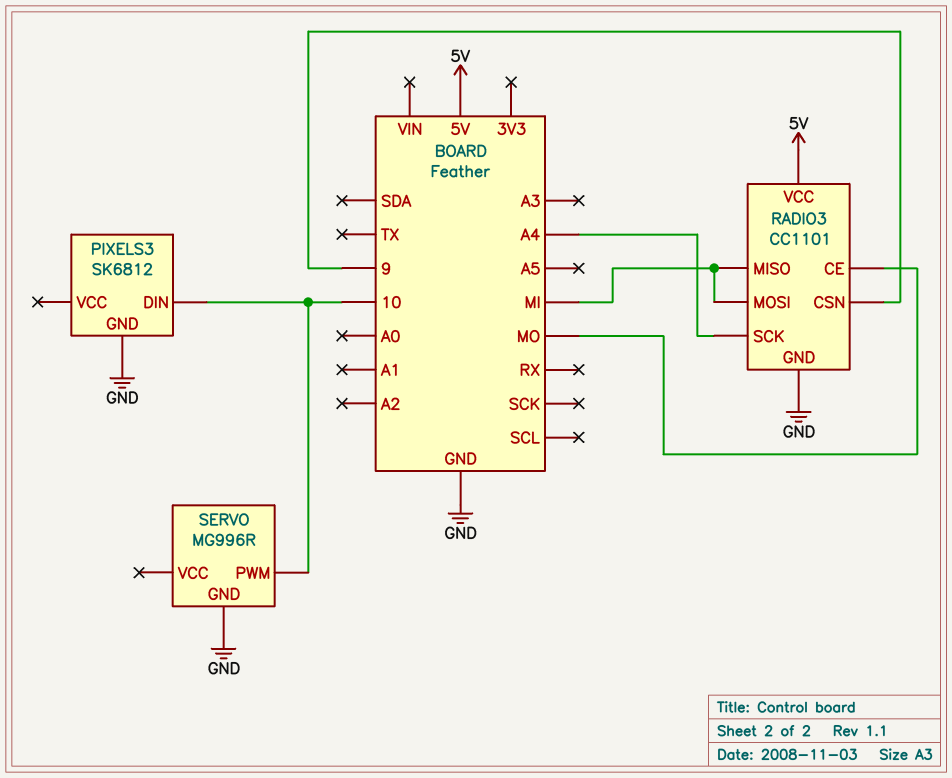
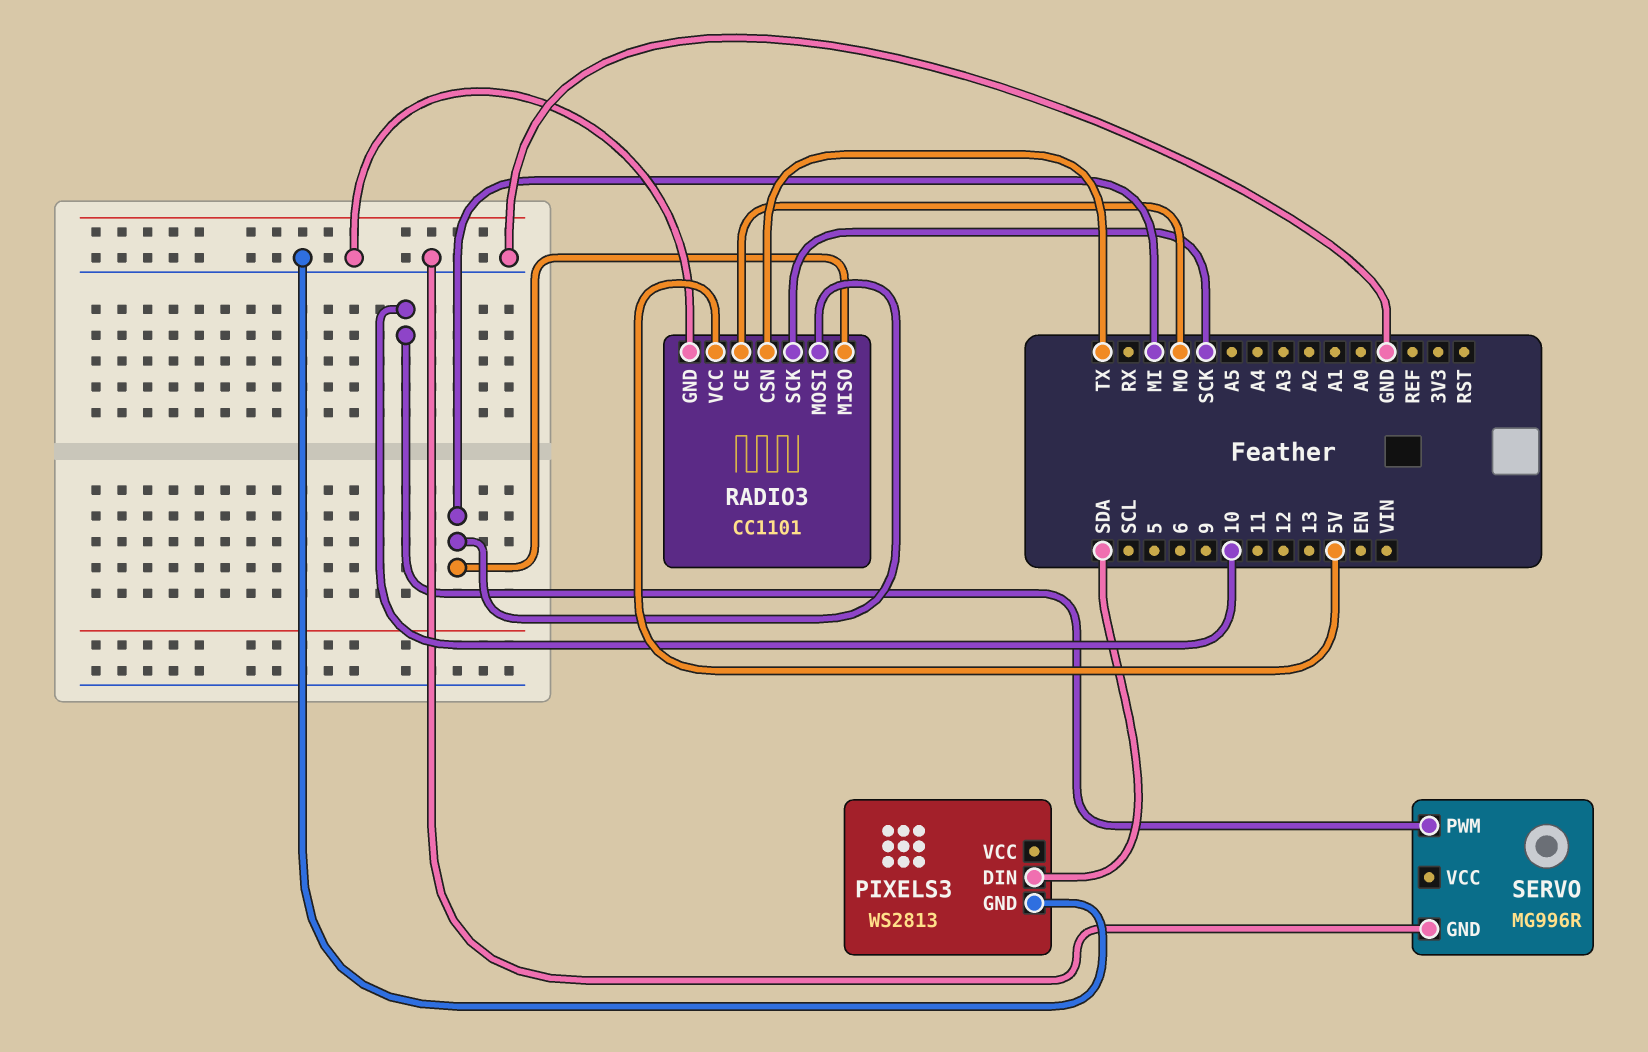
PIXELS3: SK6812 -> WS2813
PIXELS3 pin DIN: 10 -> SDA
RADIO3 pin CSN: 9 -> TX
RADIO3 pin SCK: A4 -> SCK

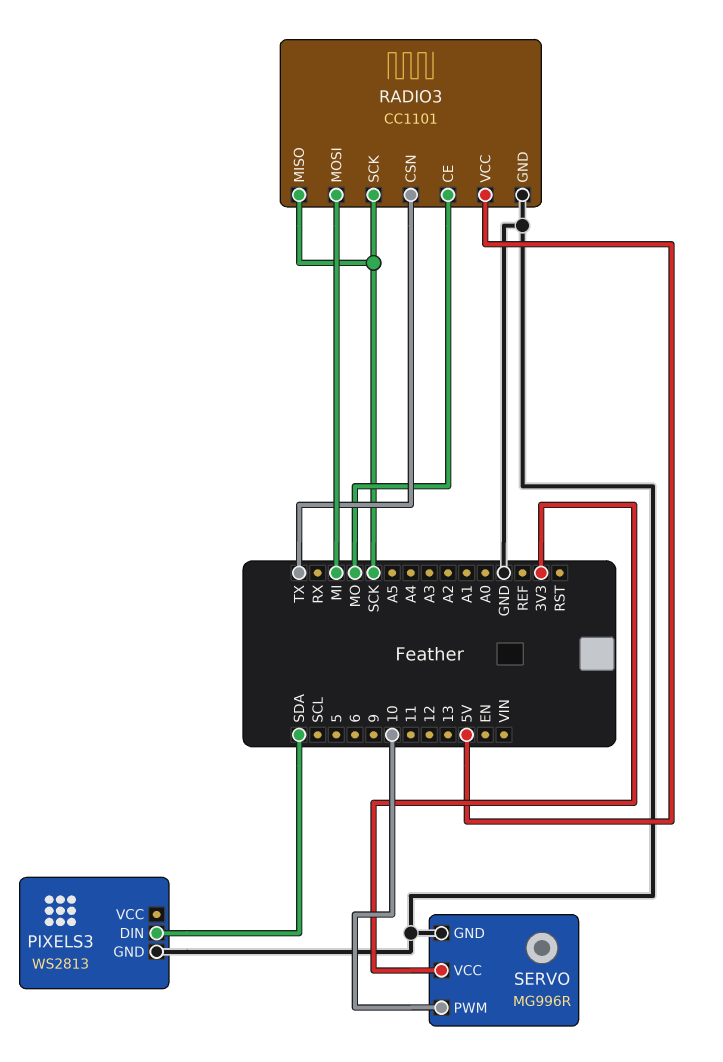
RADIO3 pin MISO: MI -> SCK
SERVO pin VCC: none -> 3V3

